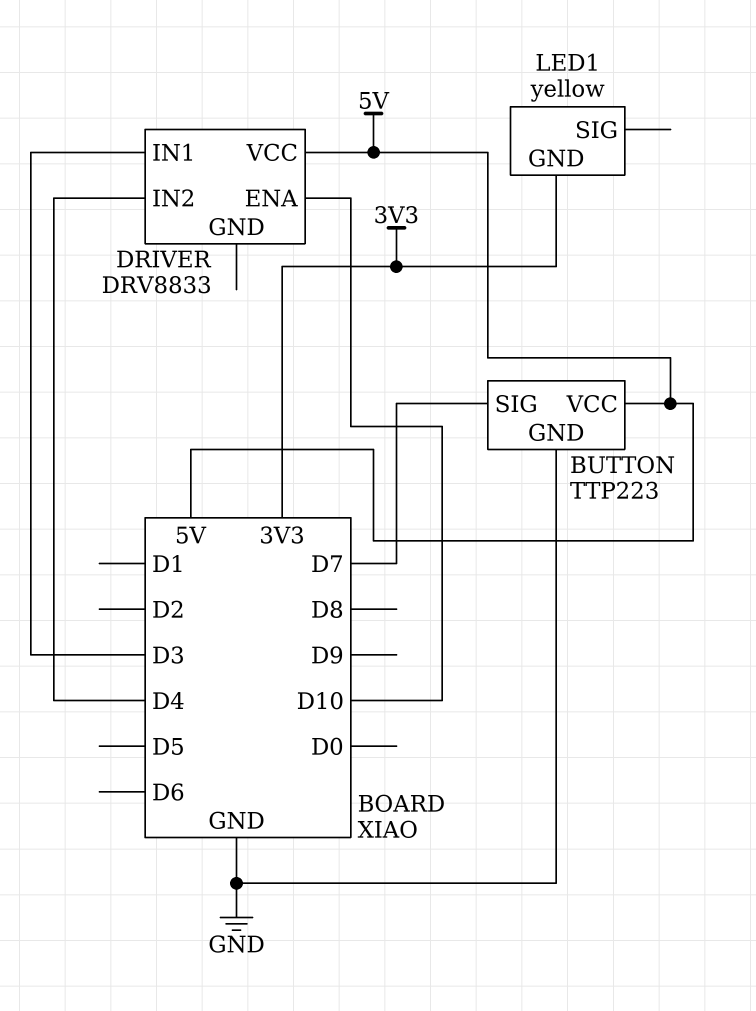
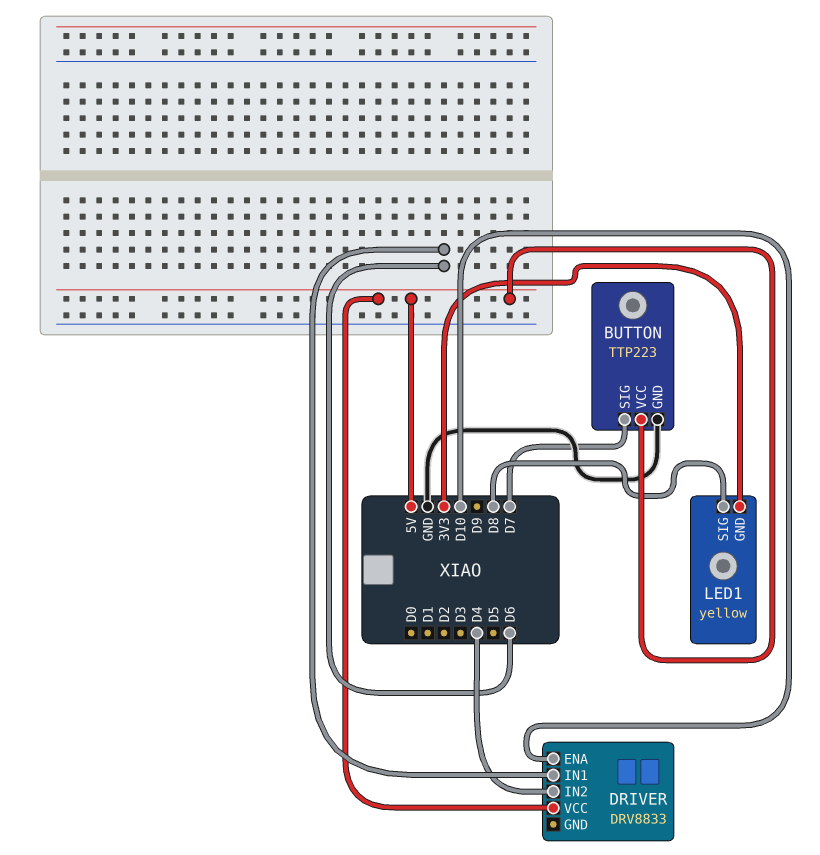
DRIVER pin IN1: D3 -> D6
LED1 pin SIG: none -> D8

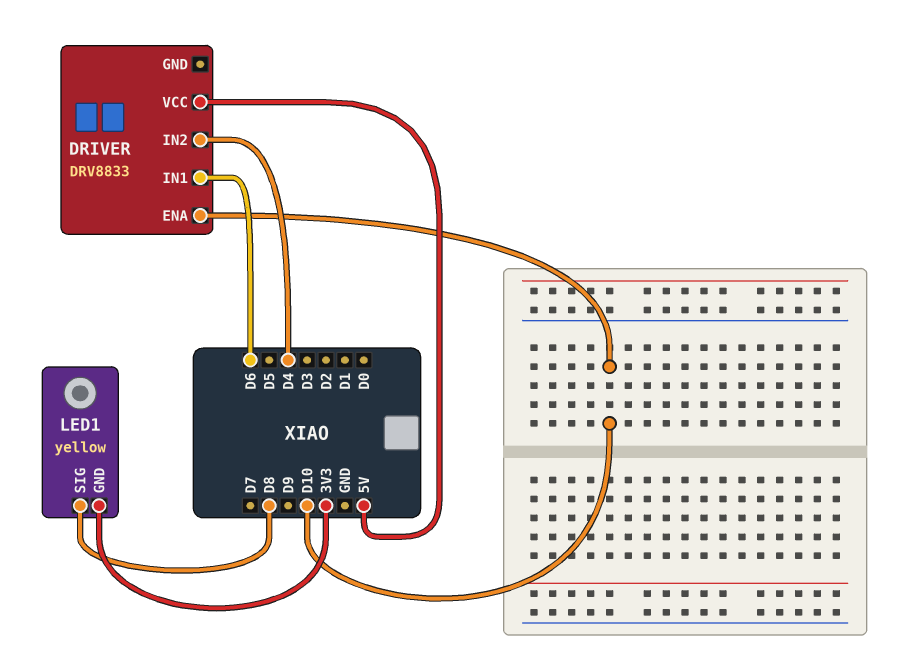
BUTTON: TTP223 -> none
BUTTON pin GND: GND -> none
BUTTON pin SIG: D7 -> none
BUTTON pin VCC: 5V -> none

